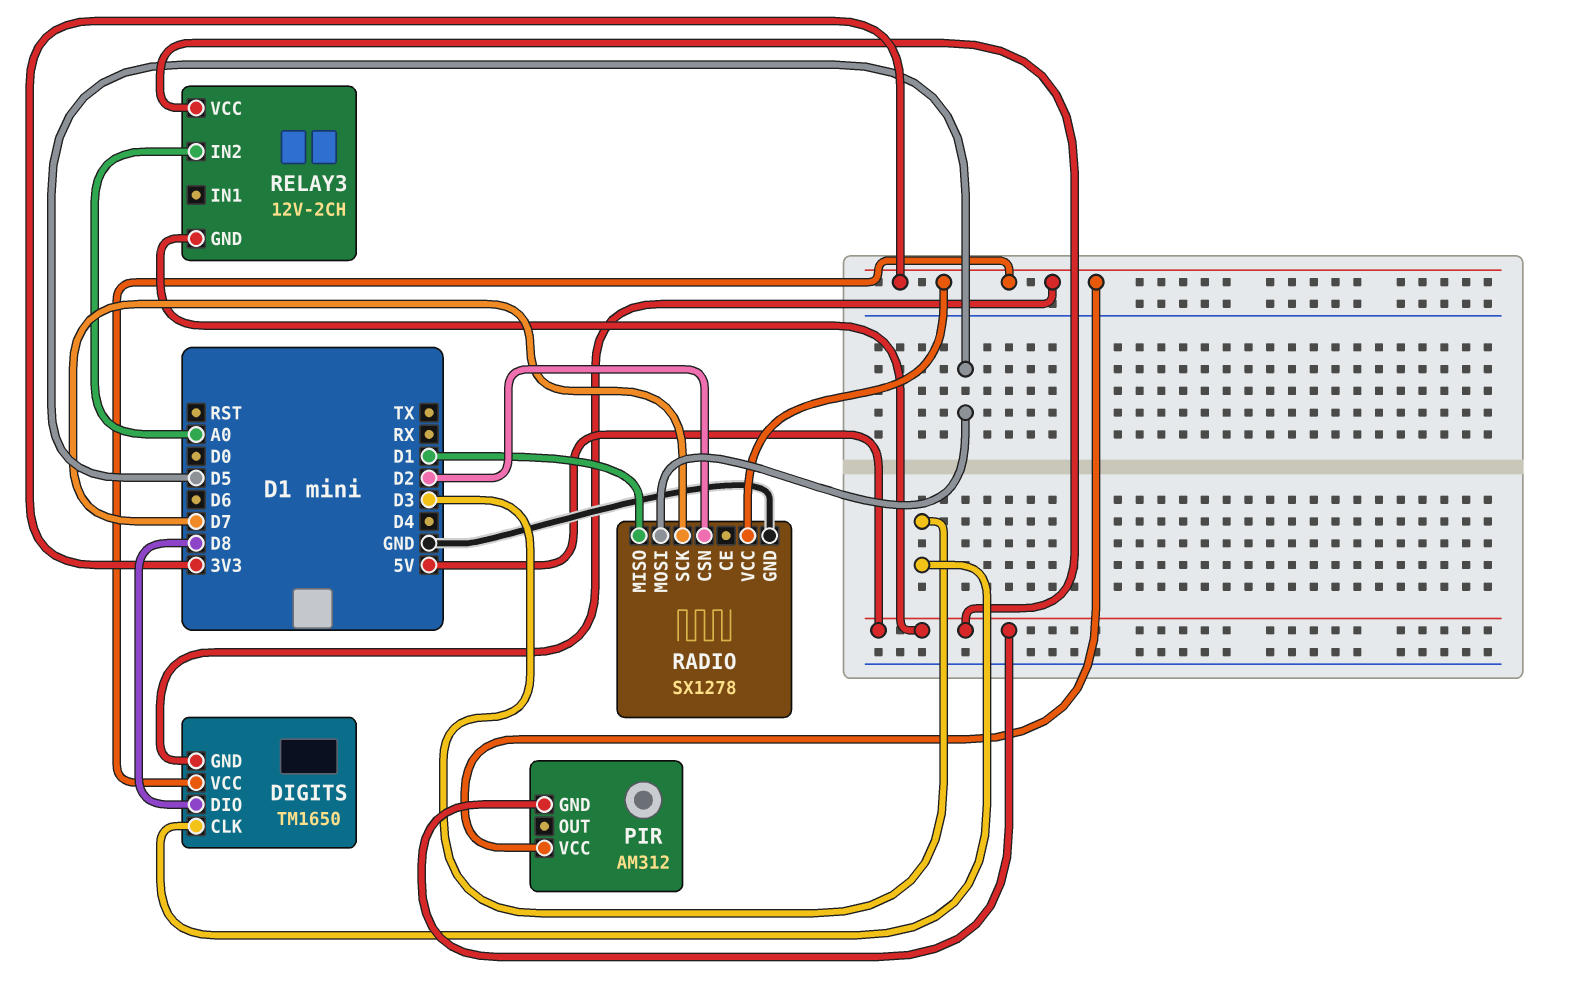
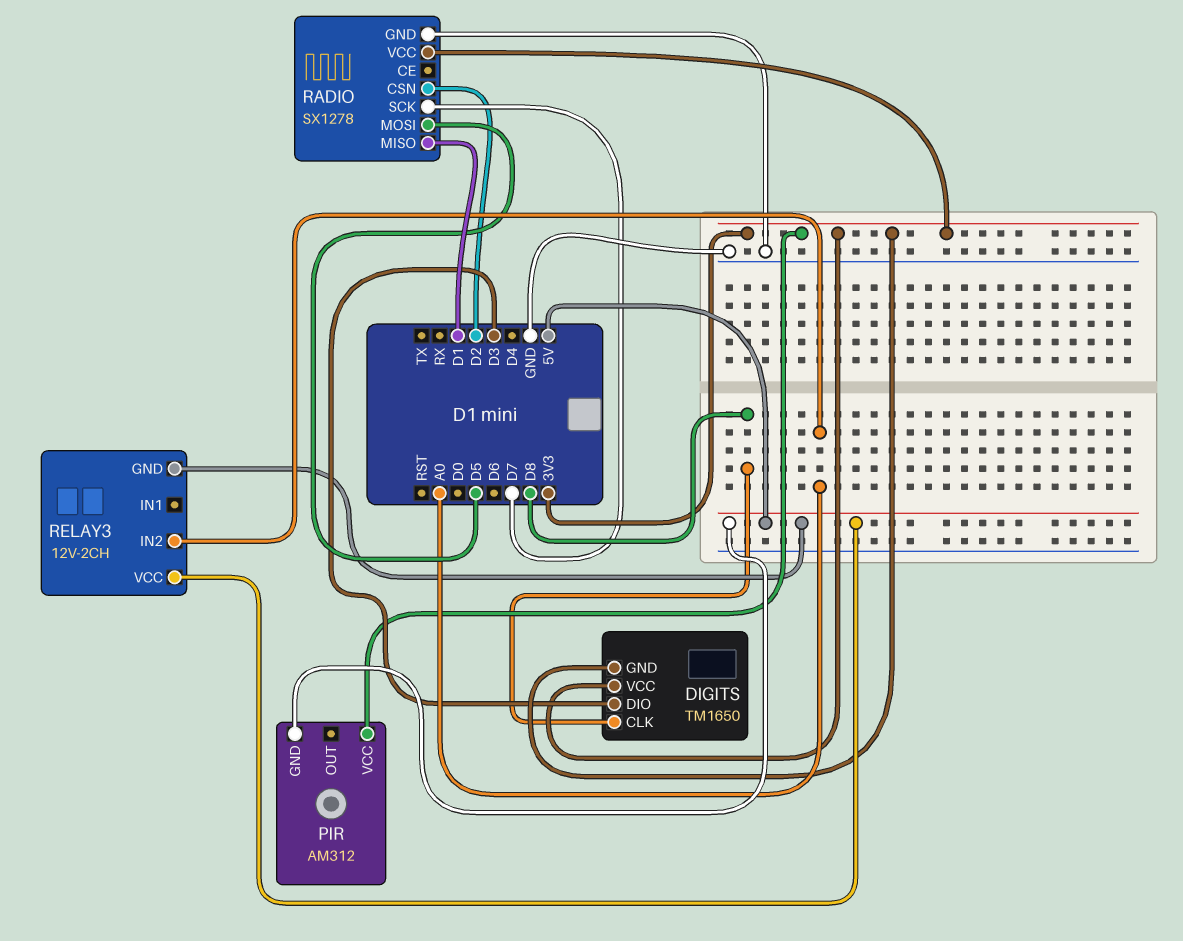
DIGITS pin CLK: D3 -> D8
DIGITS pin DIO: D8 -> D3

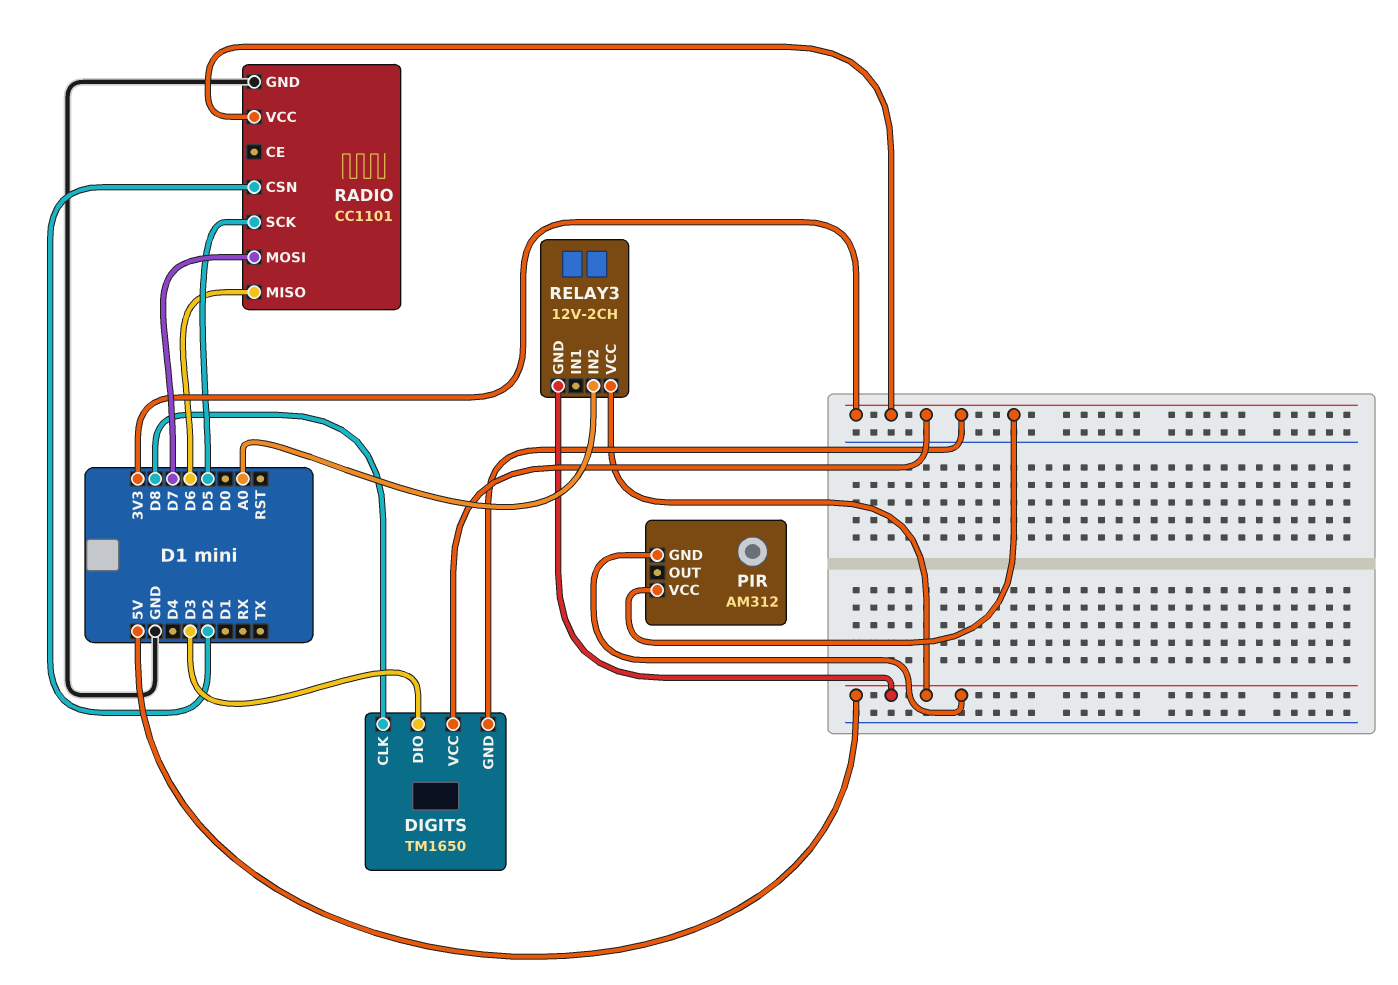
RADIO: SX1278 -> CC1101
RADIO pin MISO: D1 -> D6
RADIO pin MOSI: D5 -> D7
RADIO pin SCK: D7 -> D5

